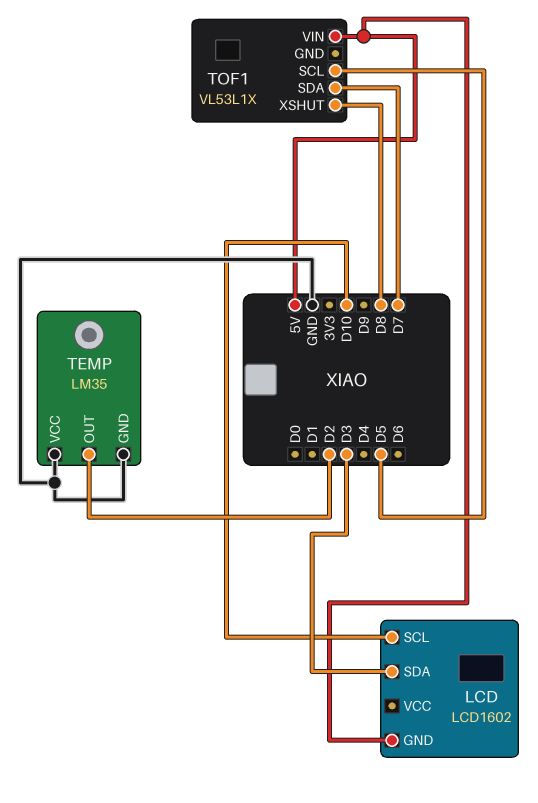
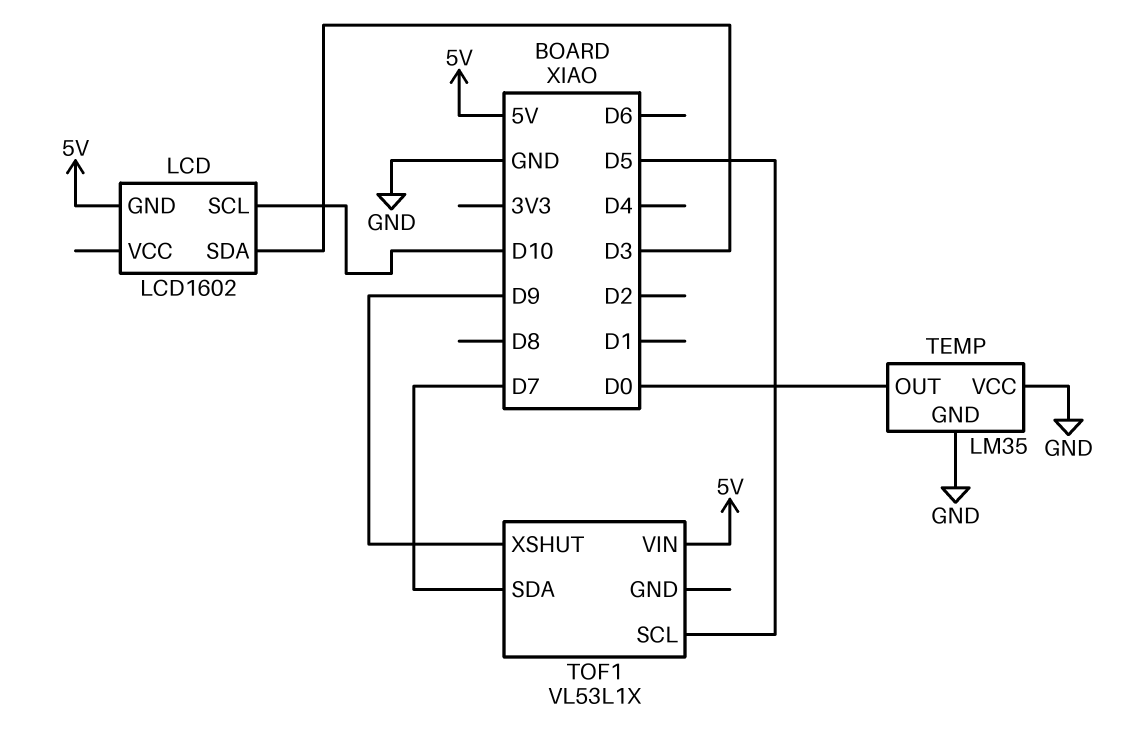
TEMP pin OUT: D2 -> D0
TOF1 pin XSHUT: D8 -> D9

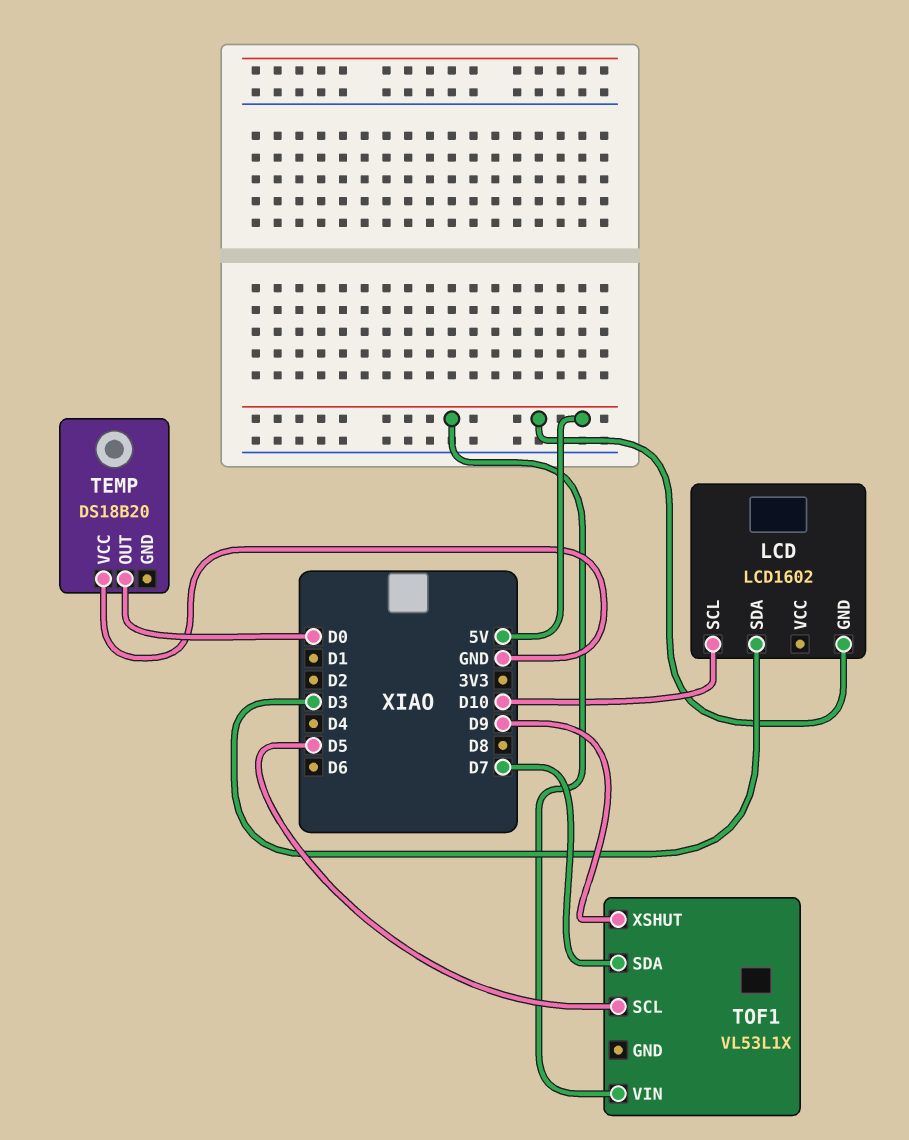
TEMP: LM35 -> DS18B20
TEMP pin GND: GND -> none

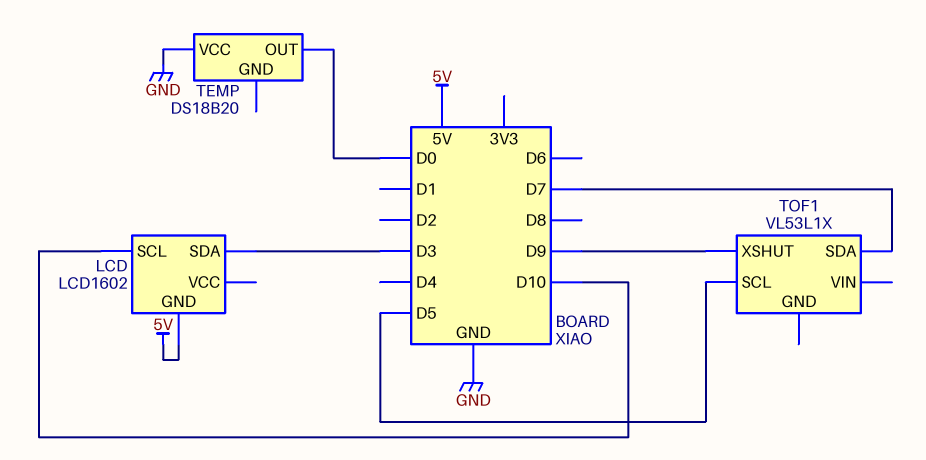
TOF1 pin VIN: 5V -> none

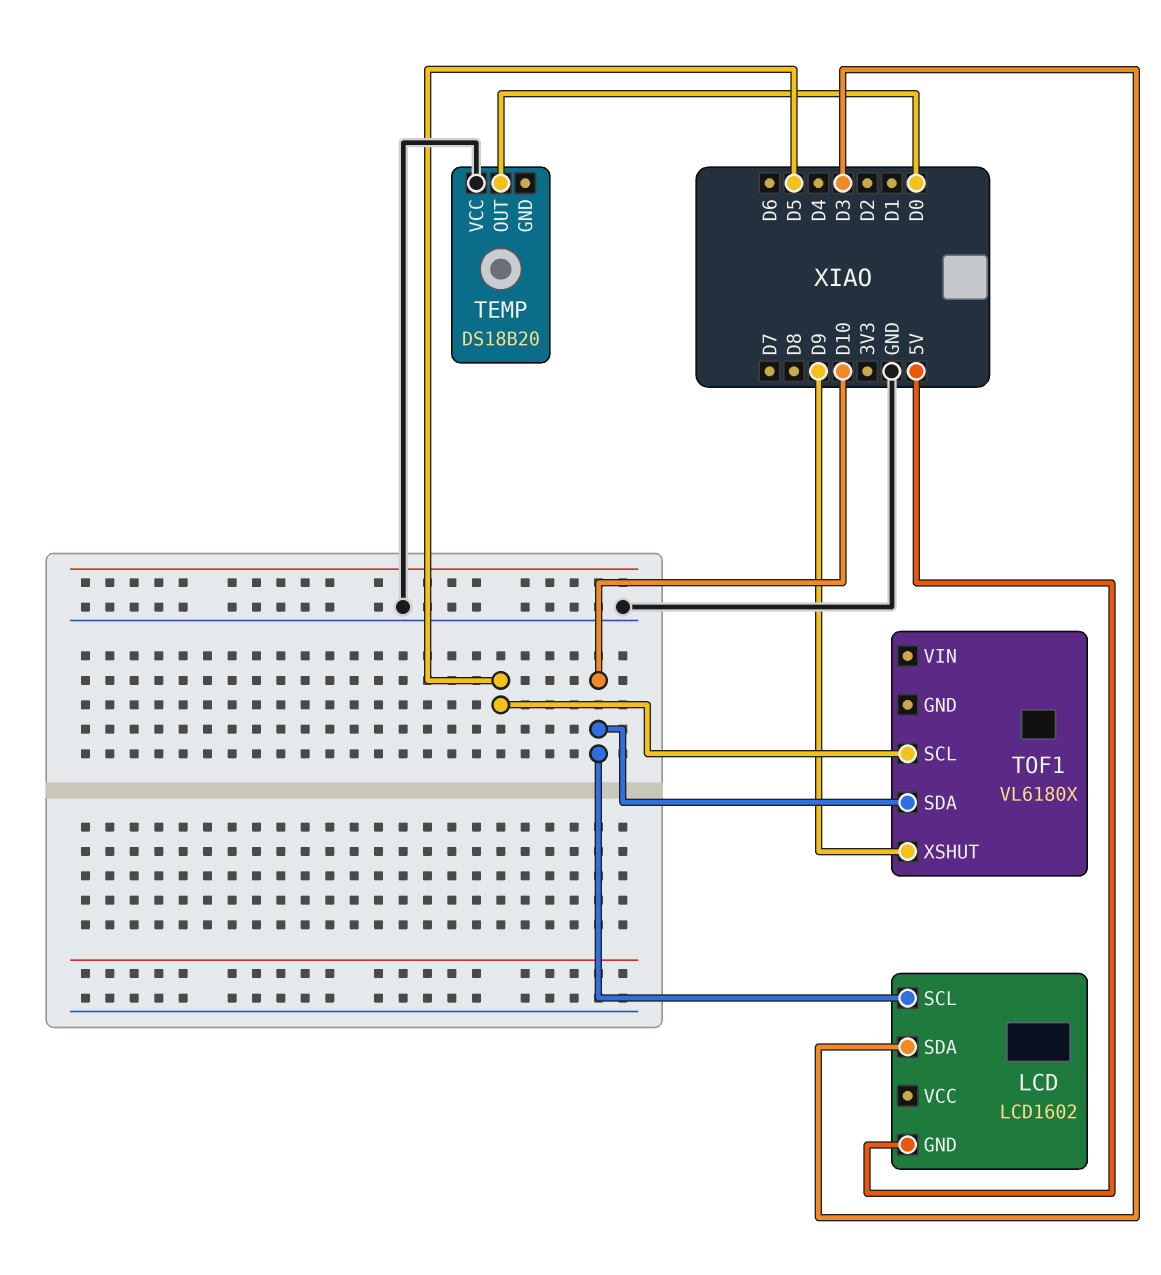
TOF1: VL53L1X -> VL6180X
TOF1 pin SDA: D7 -> D10

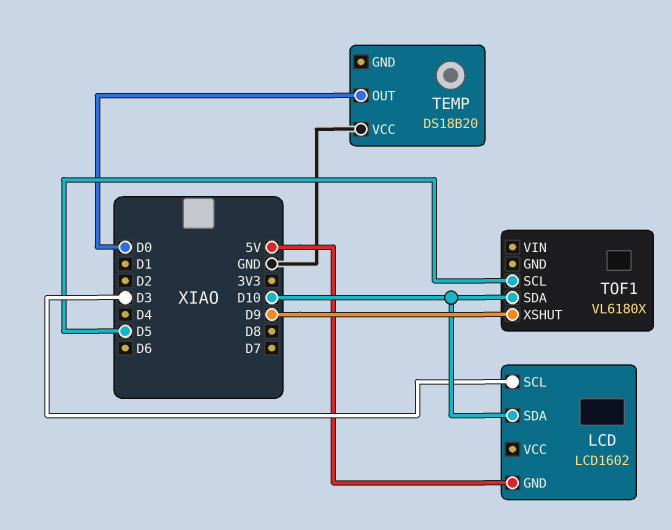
LCD pin SCL: D10 -> D3
LCD pin SDA: D3 -> D10

